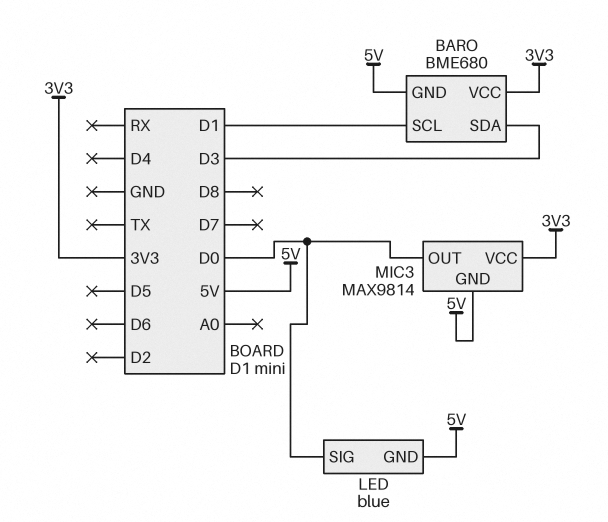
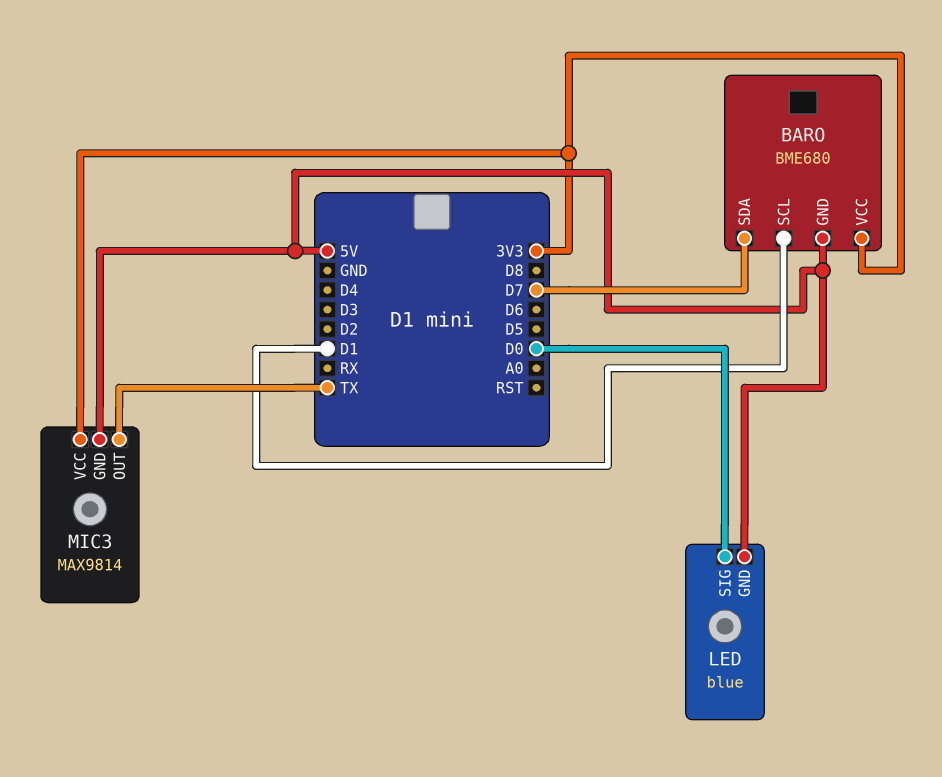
BARO pin SDA: D3 -> D7
MIC3 pin OUT: D0 -> TX

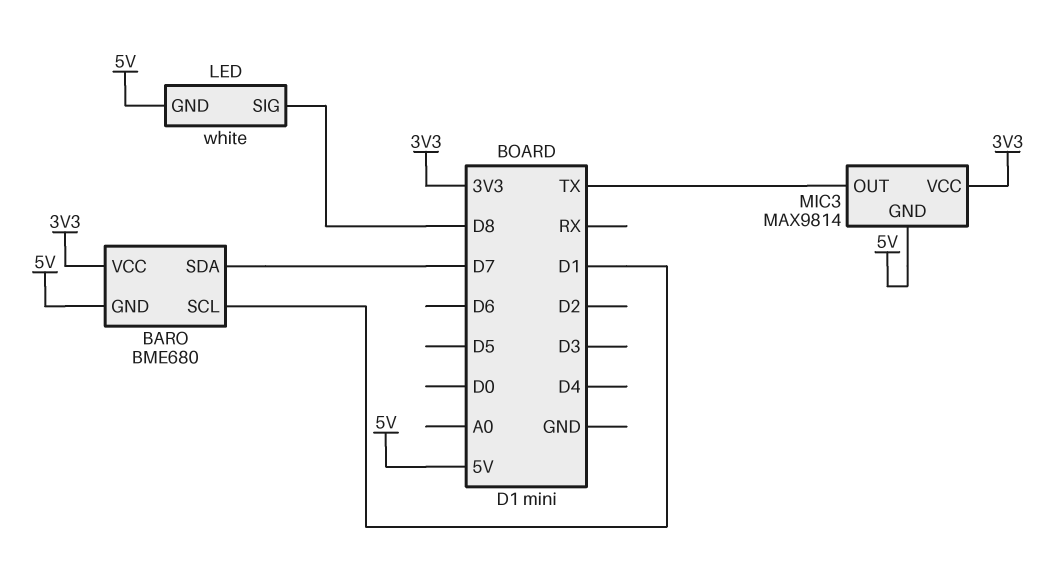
LED: blue -> white
LED pin SIG: D0 -> D8

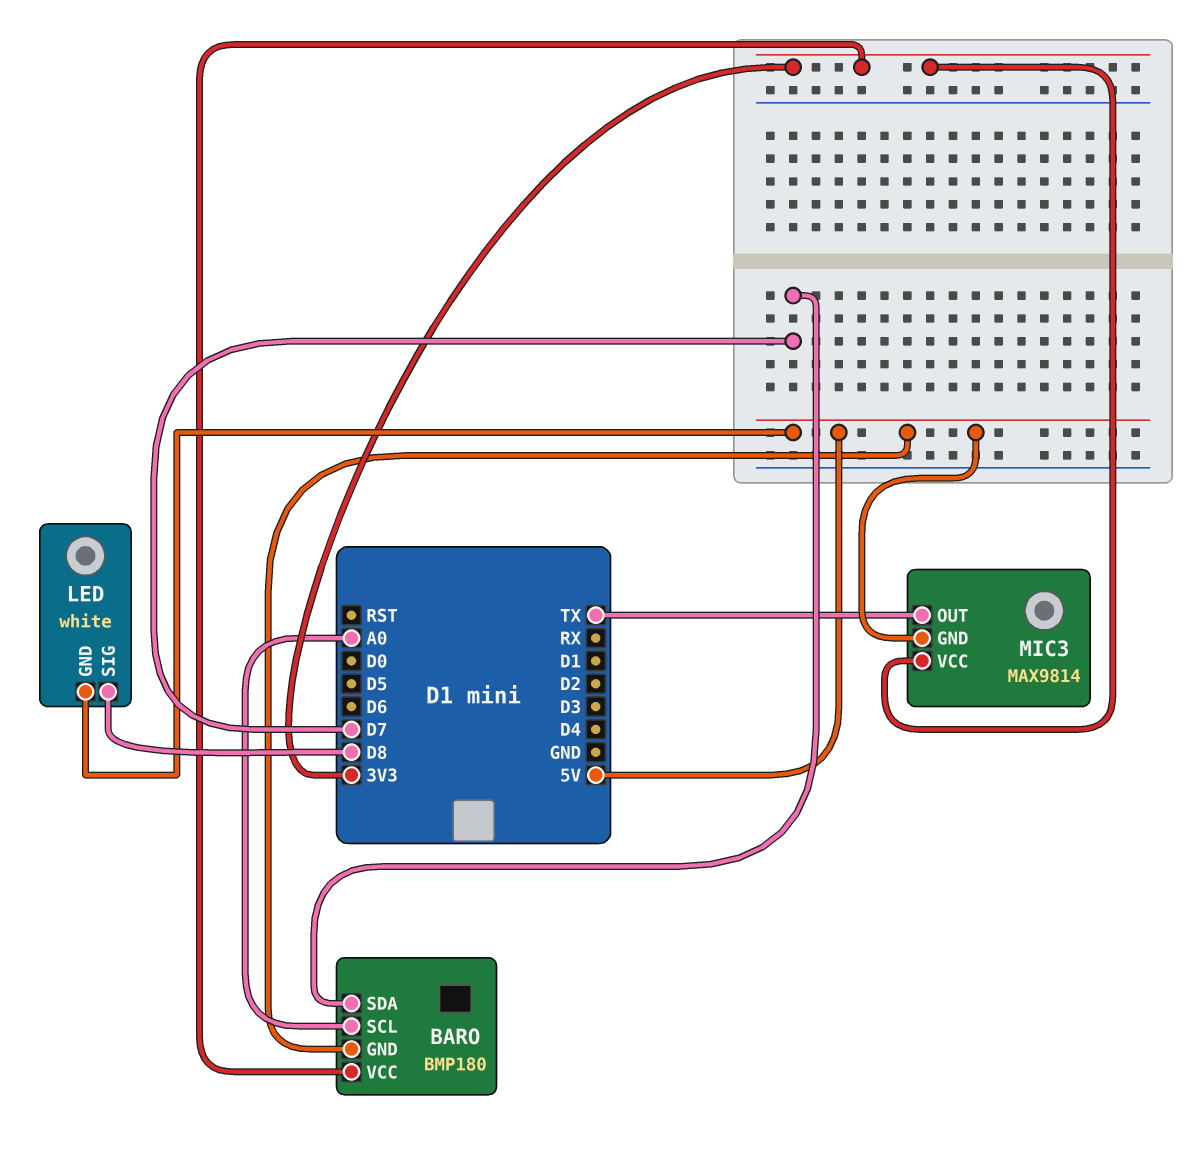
BARO: BME680 -> BMP180
BARO pin SCL: D1 -> A0

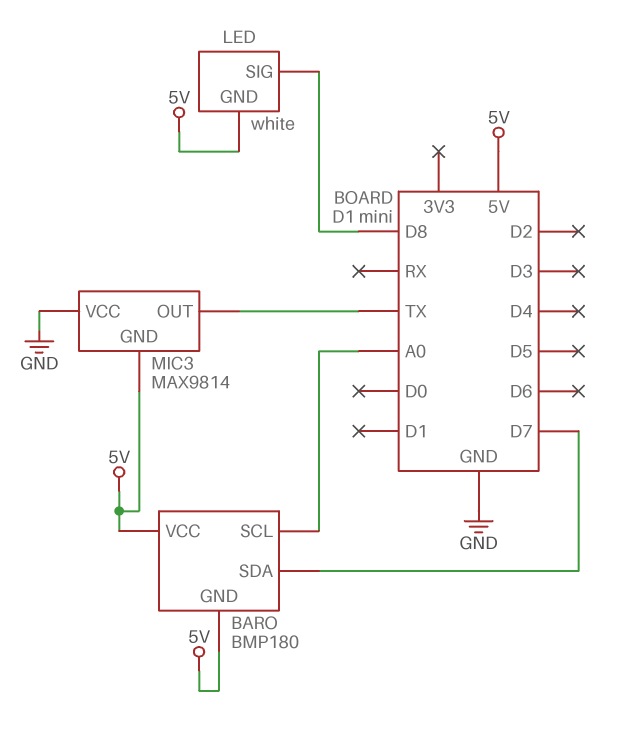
BARO pin VCC: 3V3 -> 5V
MIC3 pin VCC: 3V3 -> GND

